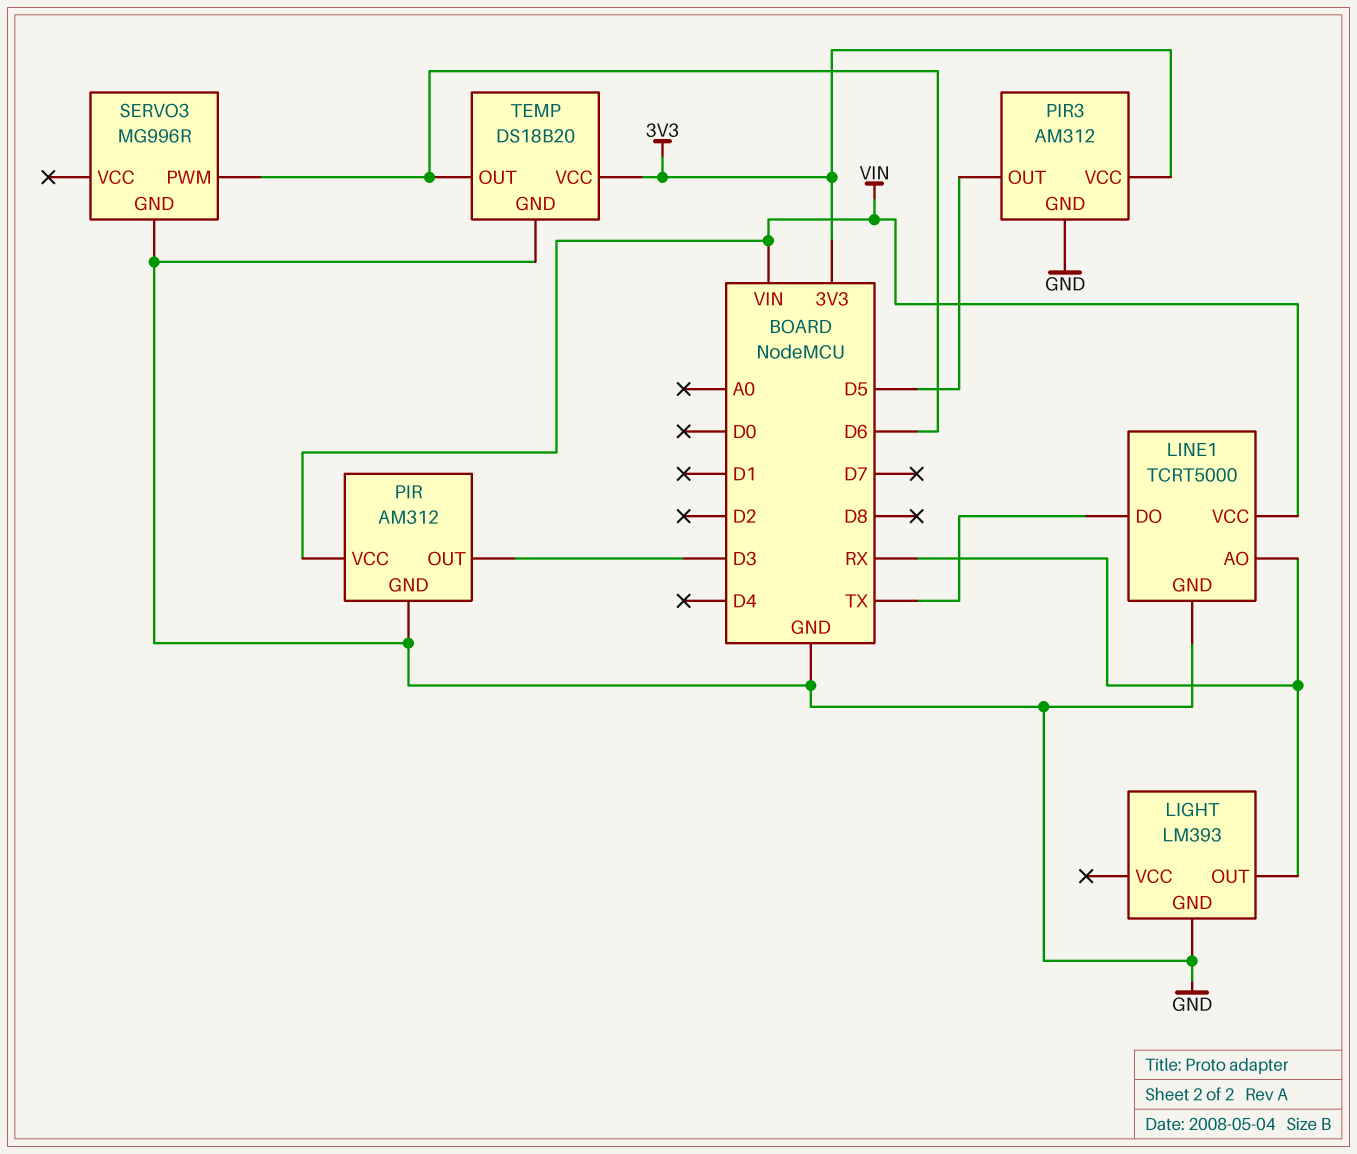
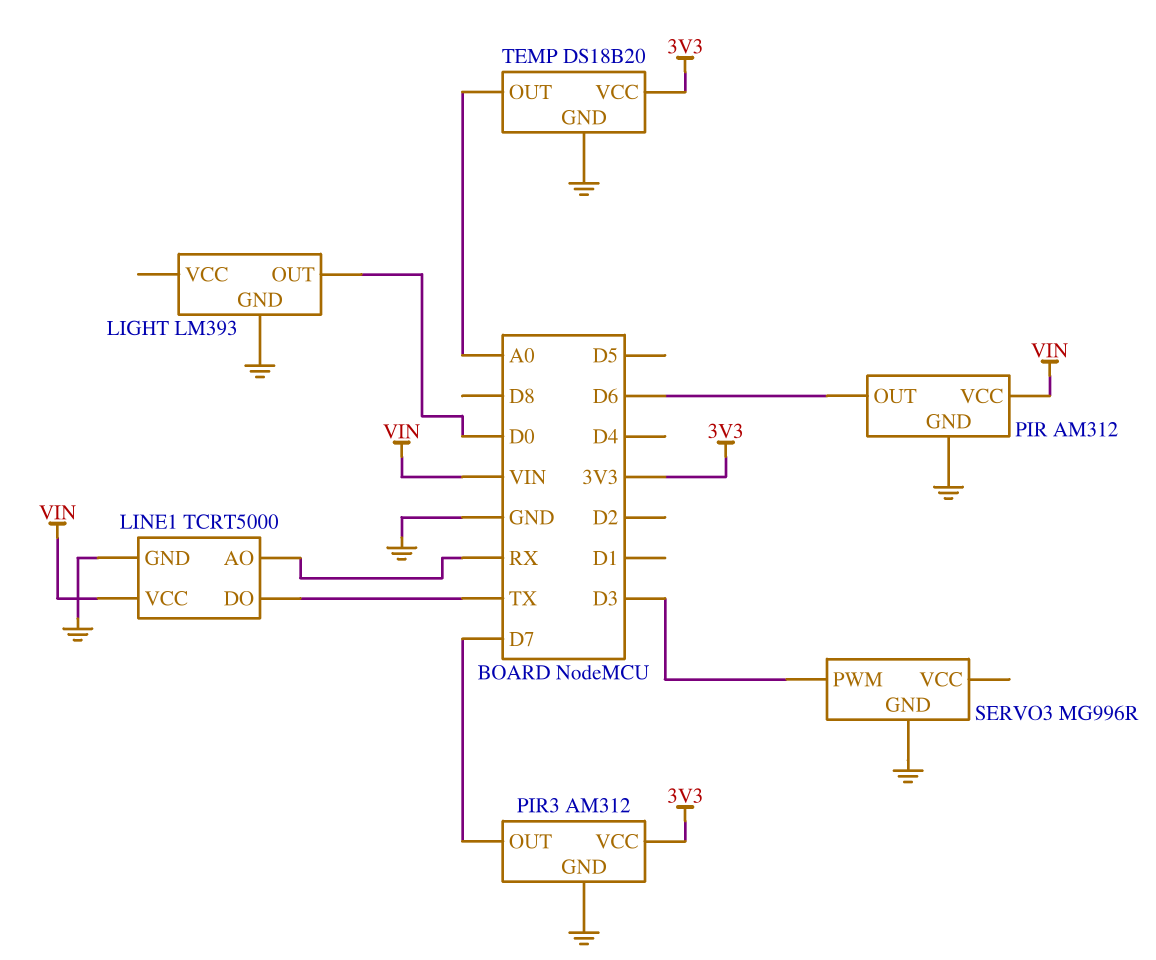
LIGHT pin OUT: RX -> D0
PIR pin OUT: D3 -> D6
PIR3 pin OUT: D5 -> D7
SERVO3 pin PWM: D6 -> D3
TEMP pin OUT: D6 -> A0

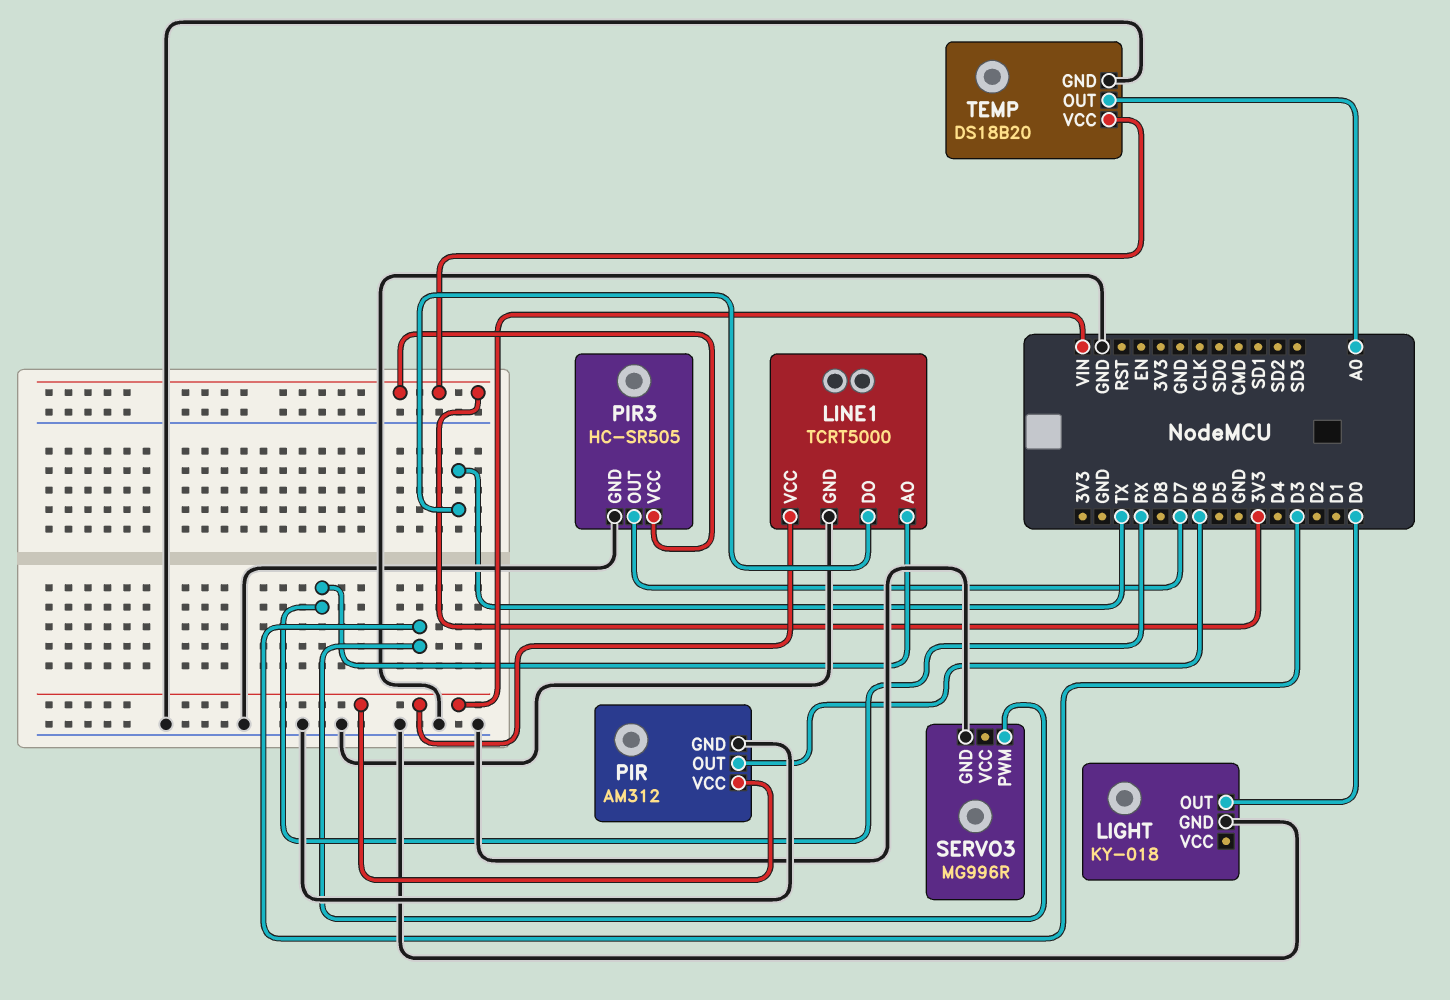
LIGHT: LM393 -> KY-018
PIR3: AM312 -> HC-SR505

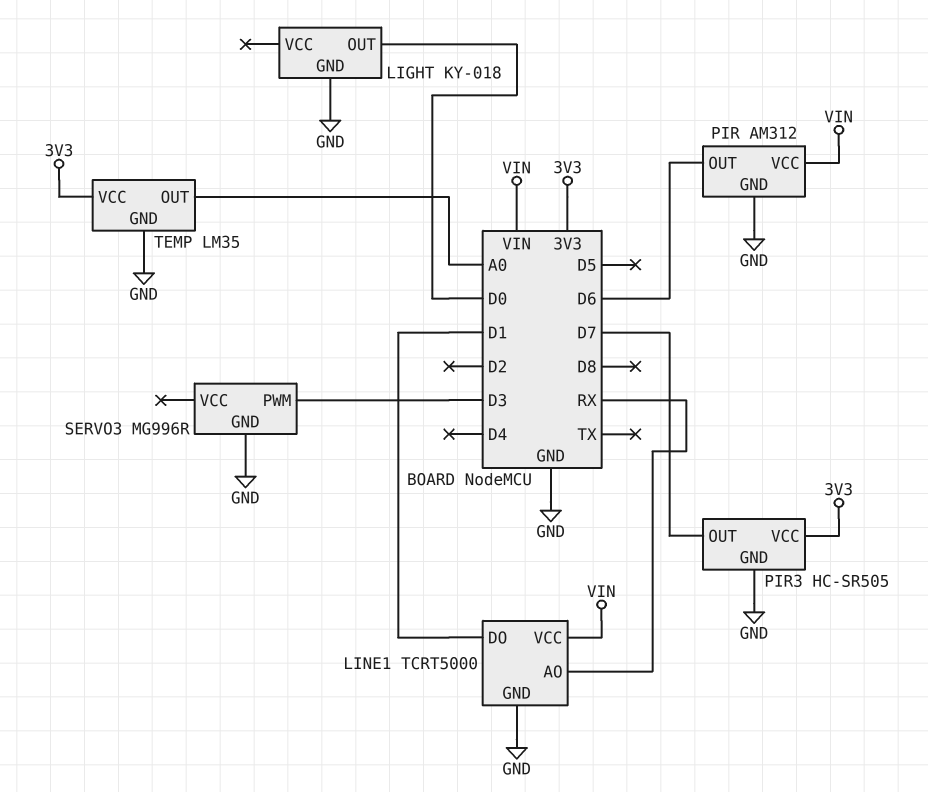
LINE1 pin DO: TX -> D1
TEMP: DS18B20 -> LM35

